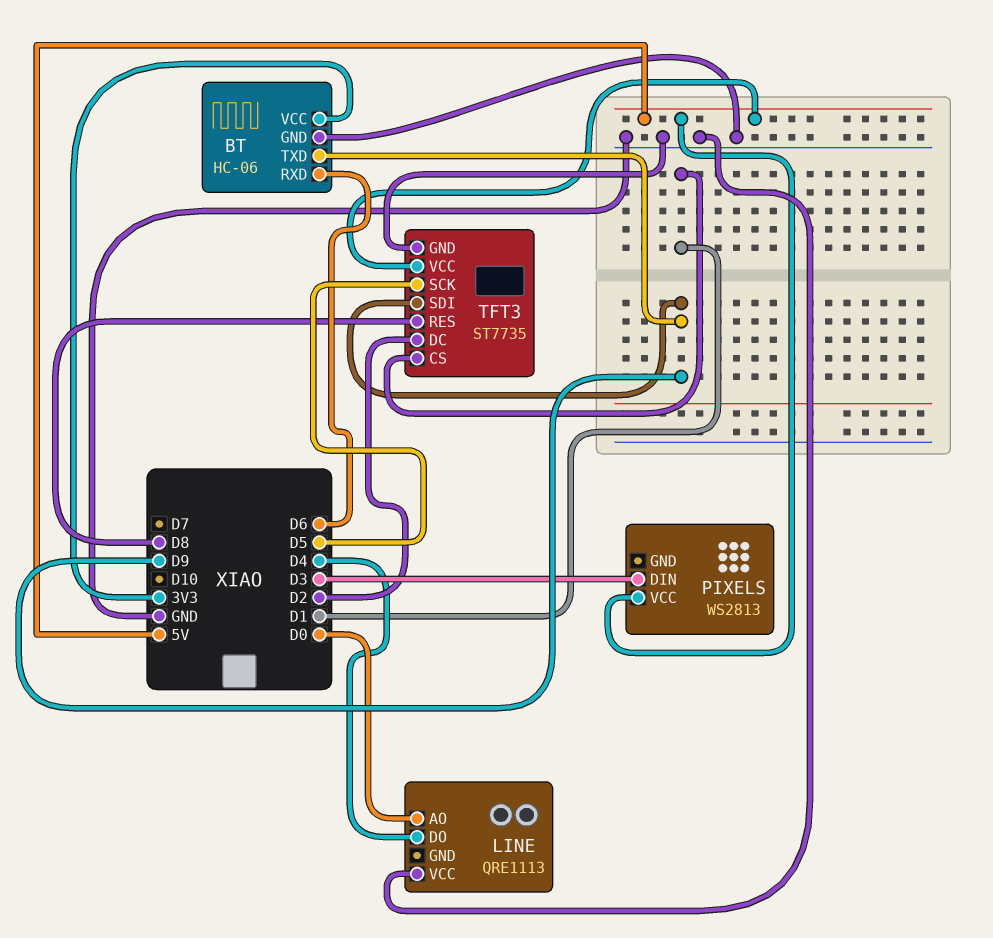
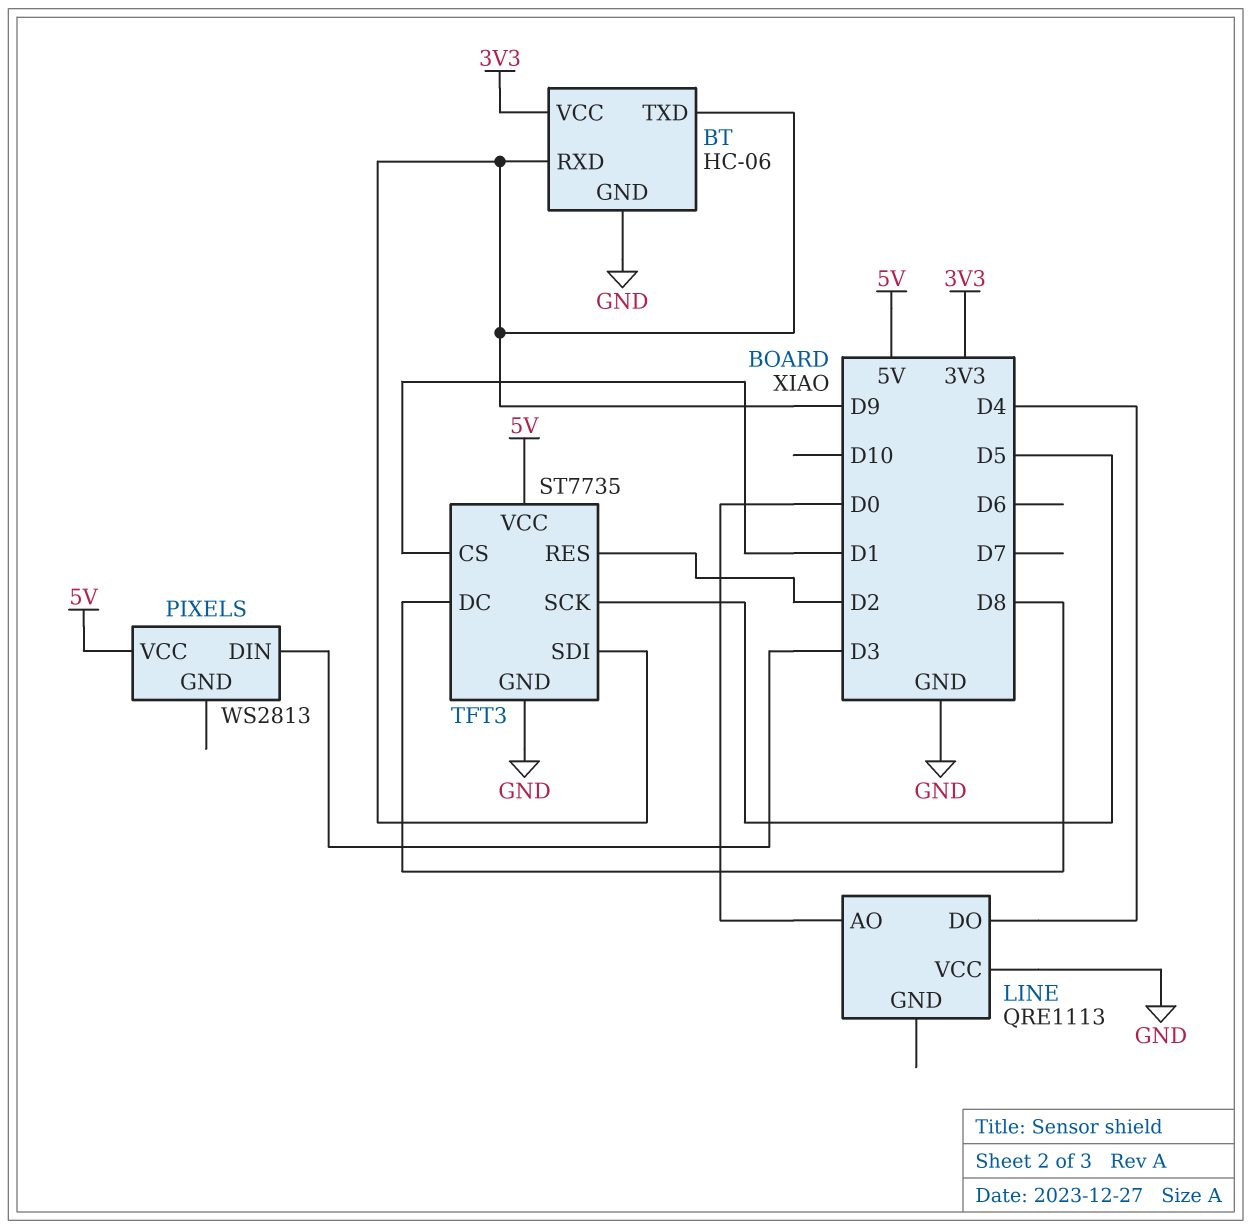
BT pin RXD: D6 -> D9
TFT3 pin DC: D2 -> D8
TFT3 pin RES: D8 -> D2

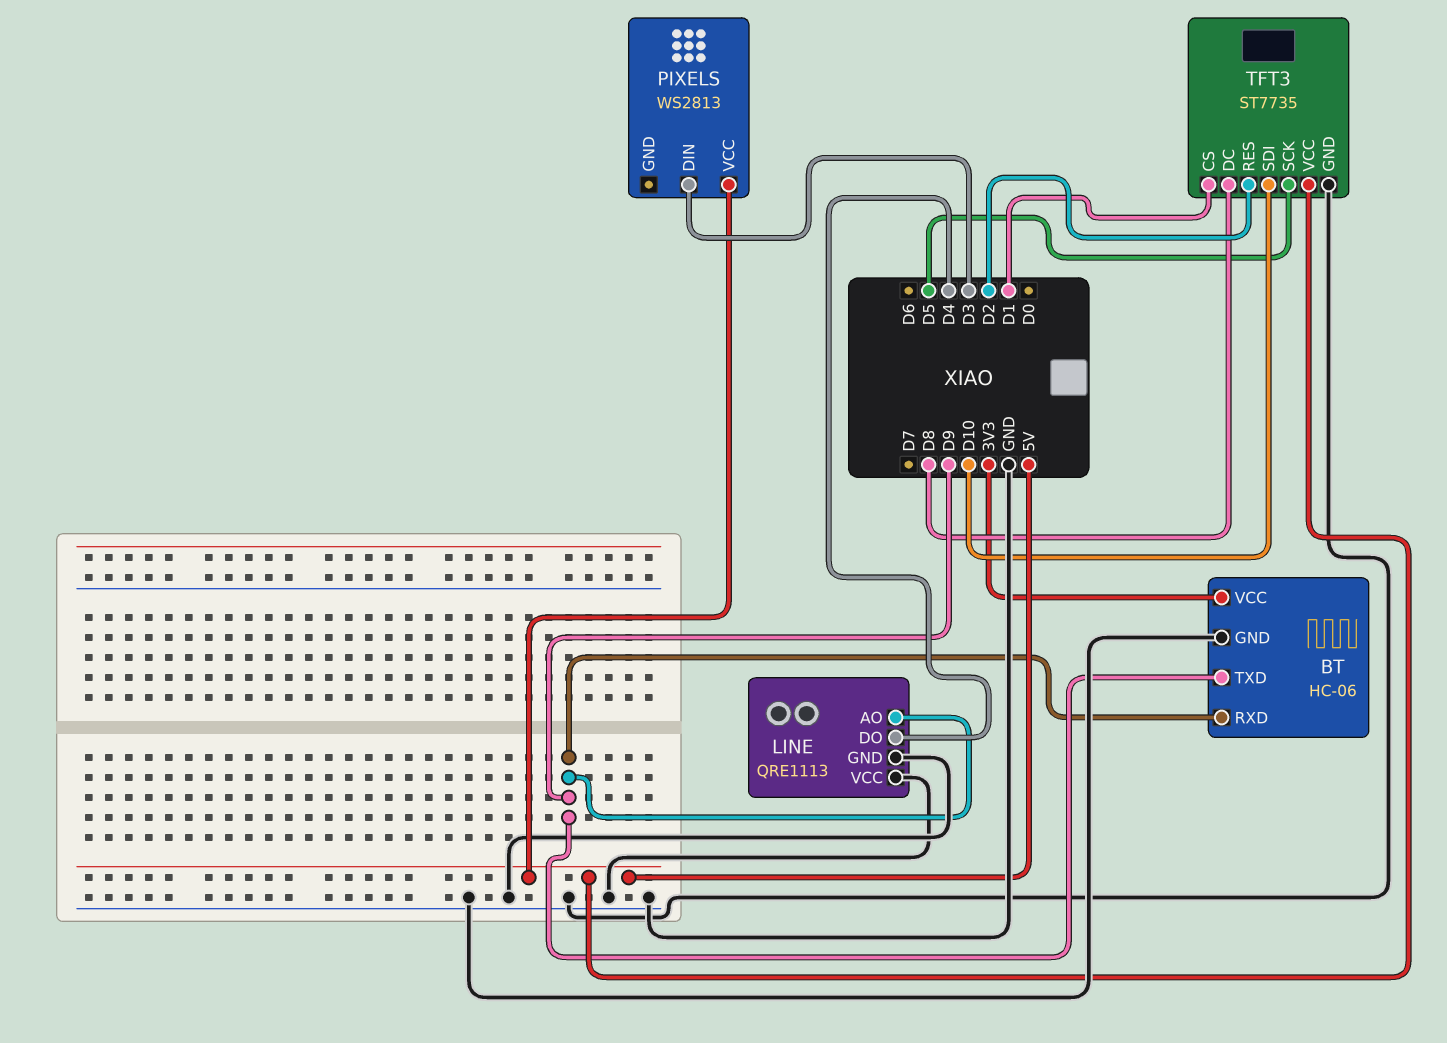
LINE pin AO: D0 -> D9
LINE pin GND: none -> GND
TFT3 pin SDI: D9 -> D10

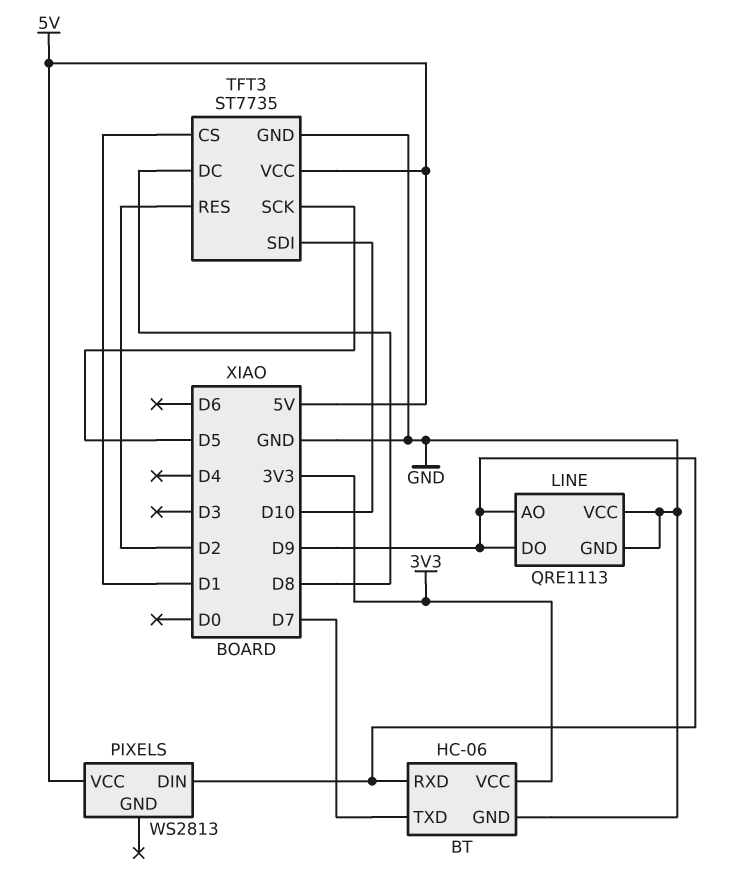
BT pin TXD: D9 -> D7
LINE pin DO: D4 -> D9
PIXELS pin DIN: D3 -> D9

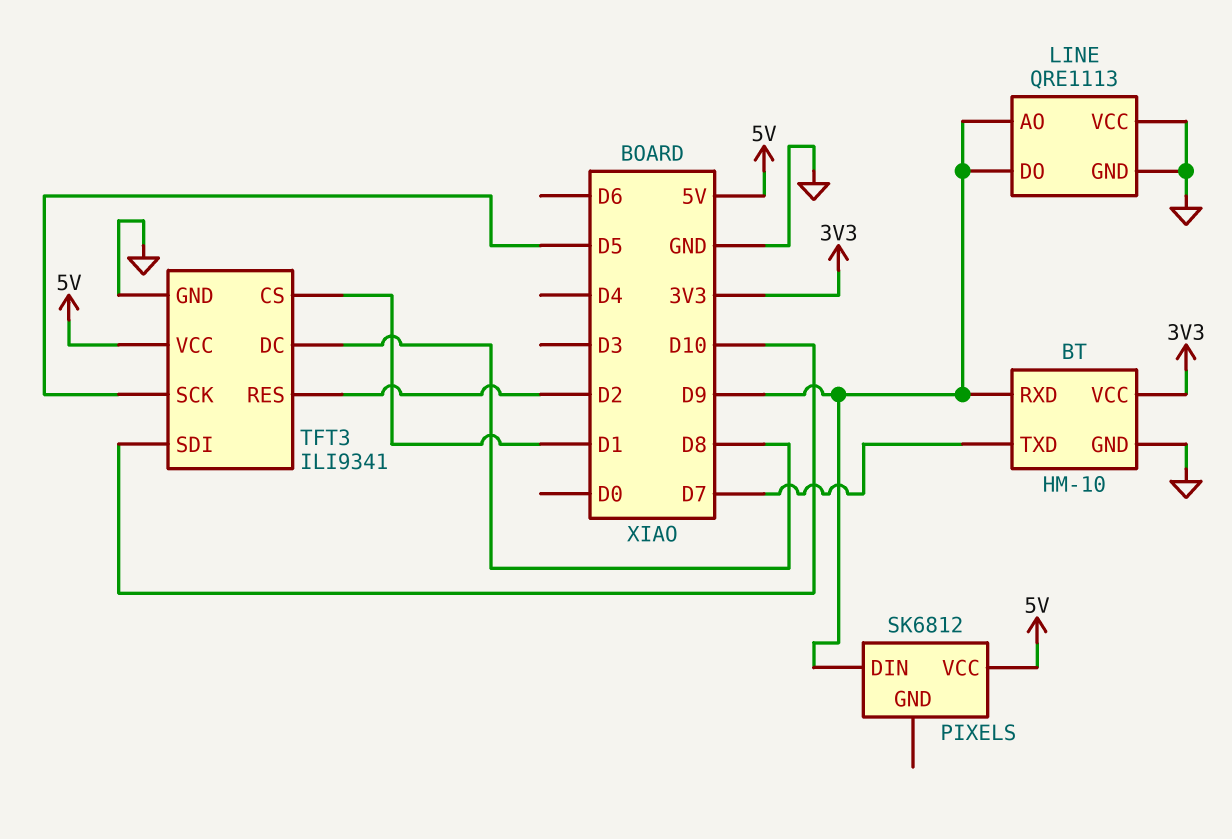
BT: HC-06 -> HM-10
PIXELS: WS2813 -> SK6812
TFT3: ST7735 -> ILI9341

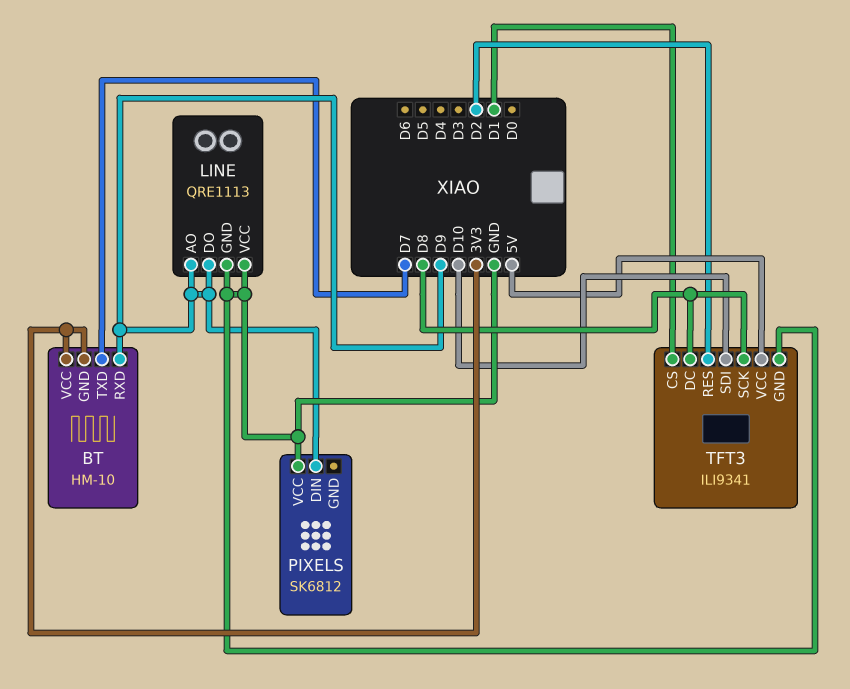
BT pin GND: GND -> 3V3
PIXELS pin VCC: 5V -> GND
TFT3 pin SCK: D5 -> D8

